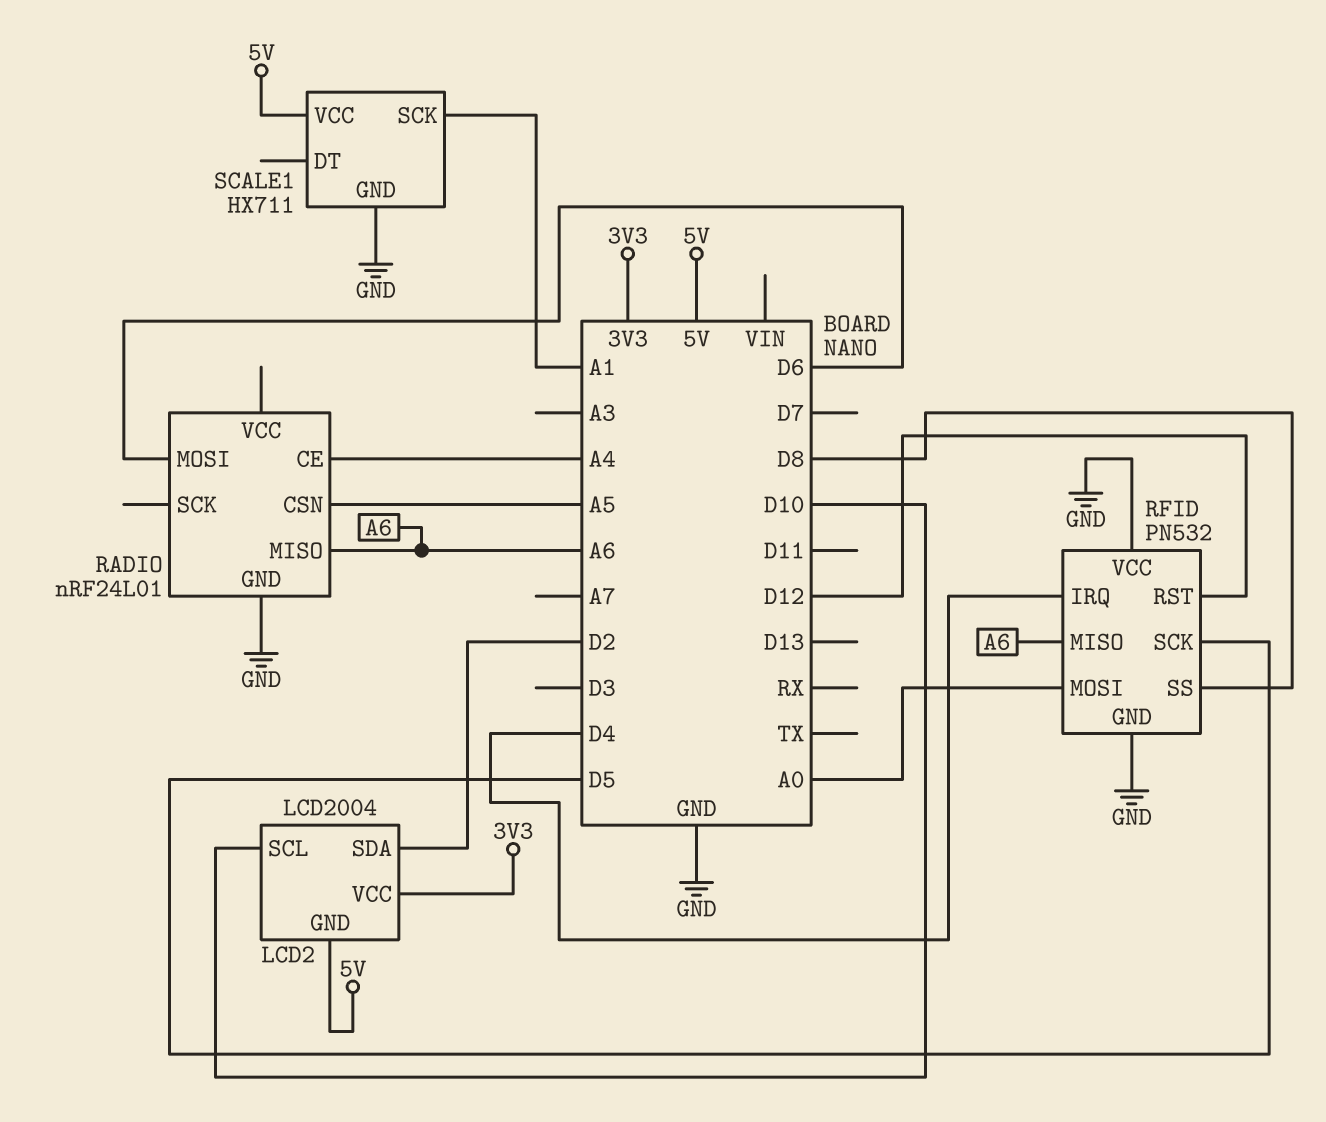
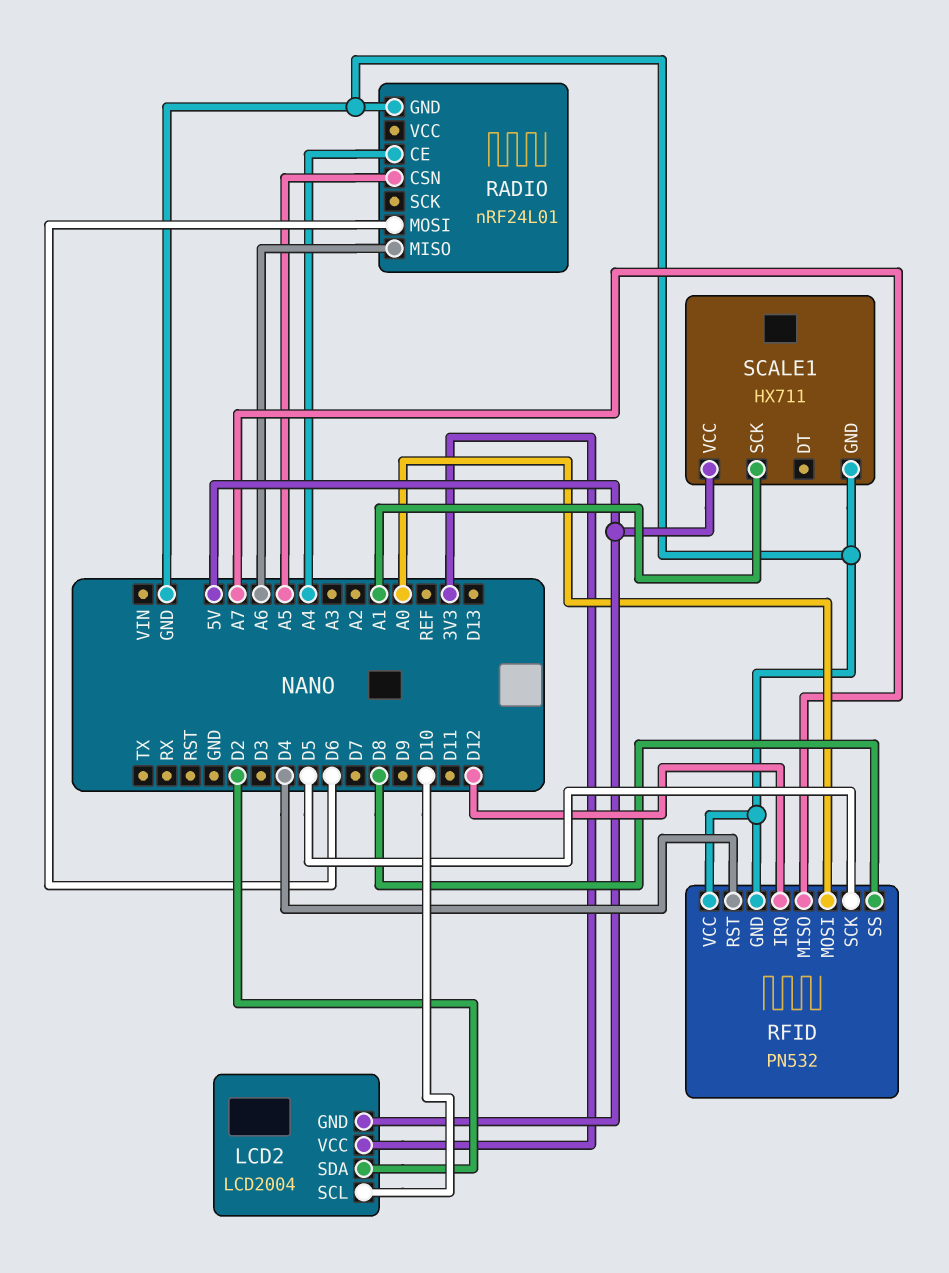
RFID pin IRQ: D4 -> D12
RFID pin MISO: A6 -> A7
RFID pin RST: D12 -> D4

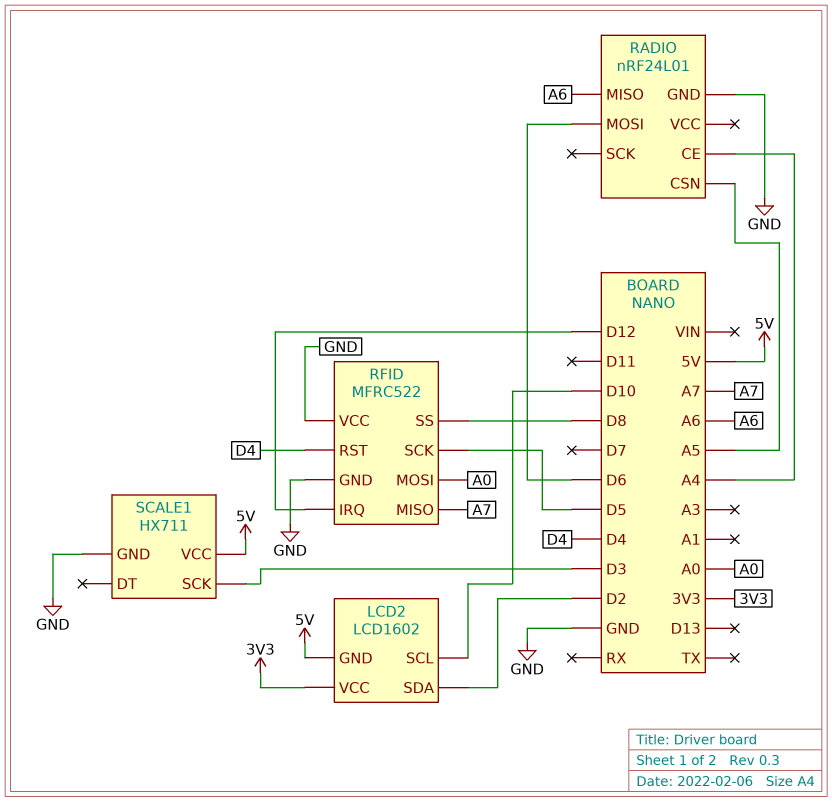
LCD2: LCD2004 -> LCD1602
RFID: PN532 -> MFRC522
SCALE1 pin SCK: A1 -> D3

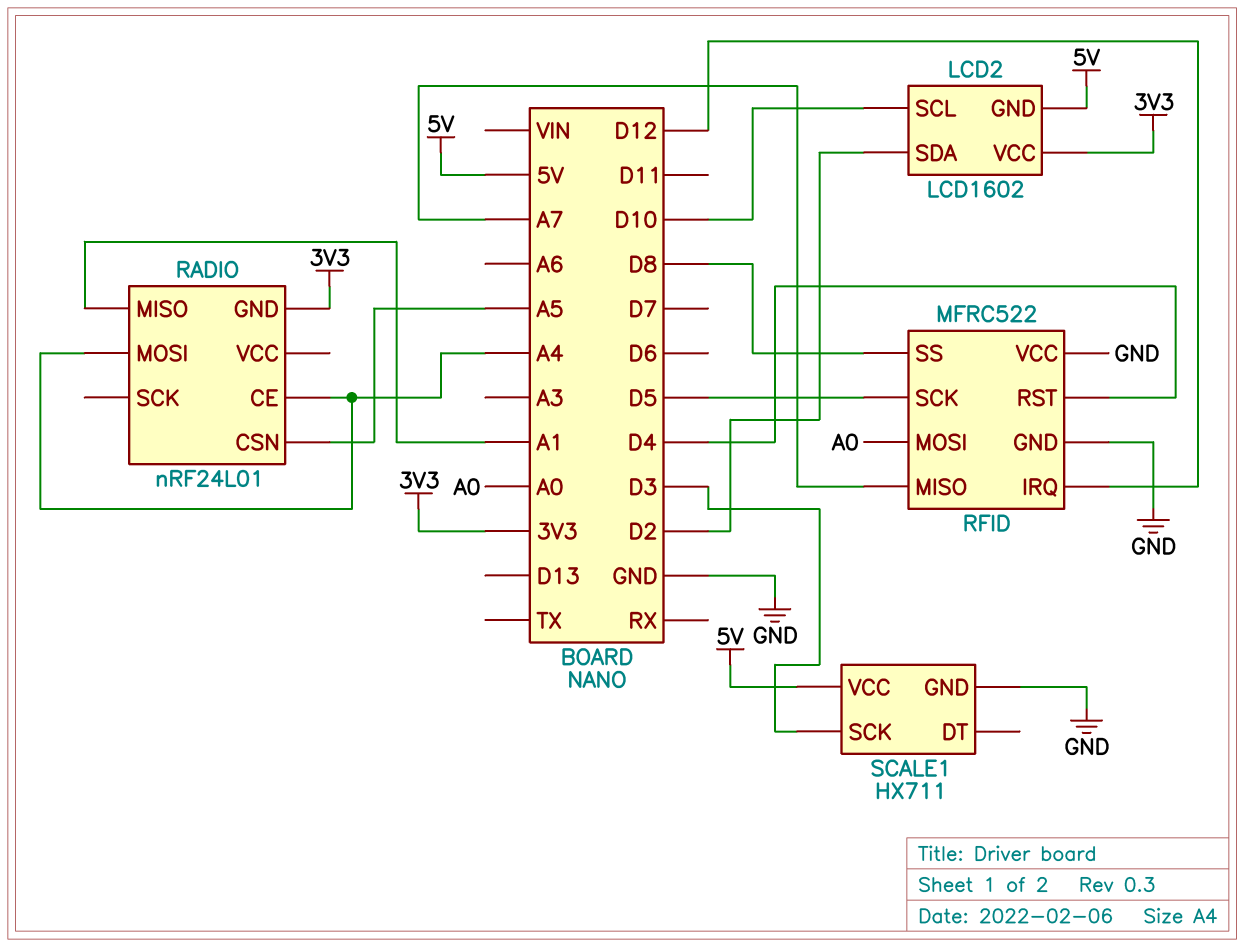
RADIO pin GND: GND -> 3V3
RADIO pin MISO: A6 -> A1
RADIO pin MOSI: D6 -> A4

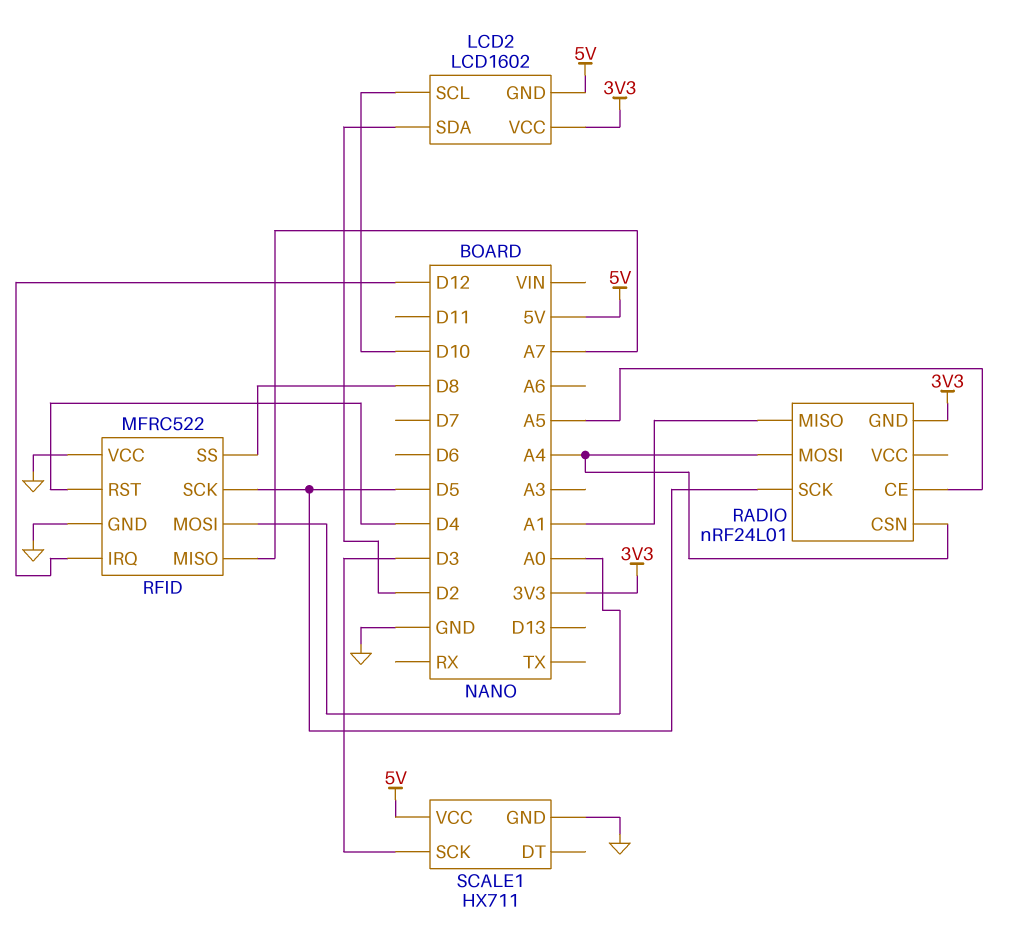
RADIO pin CE: A4 -> A5
RADIO pin CSN: A5 -> A4
RADIO pin SCK: none -> D5

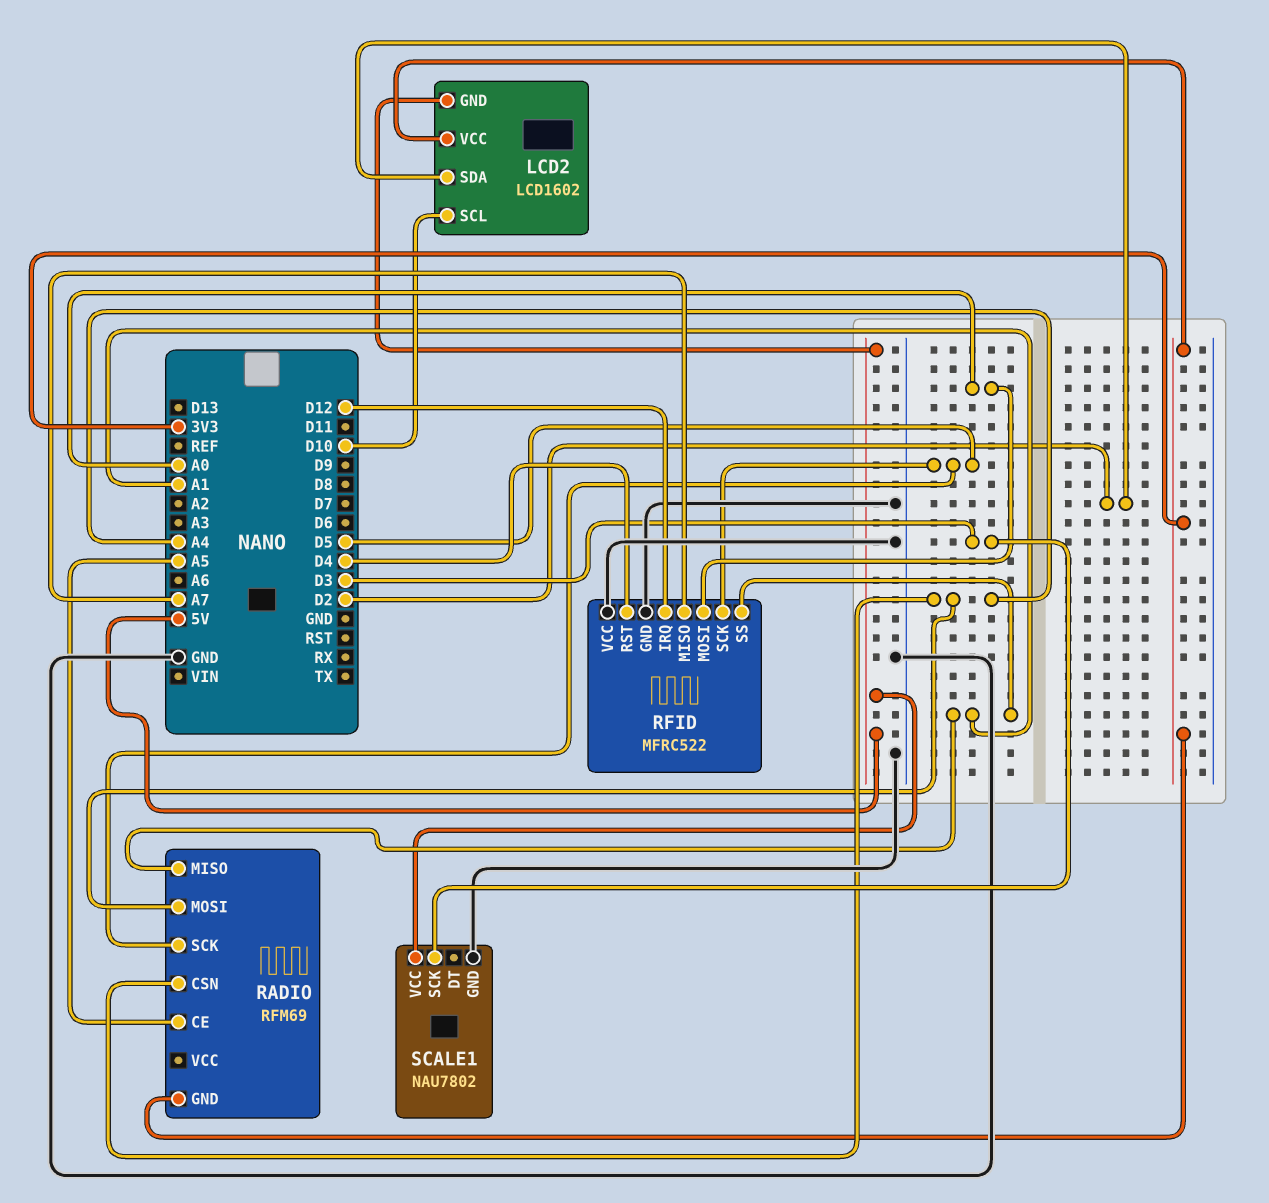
RADIO: nRF24L01 -> RFM69
RFID pin SS: D8 -> A1
SCALE1: HX711 -> NAU7802

